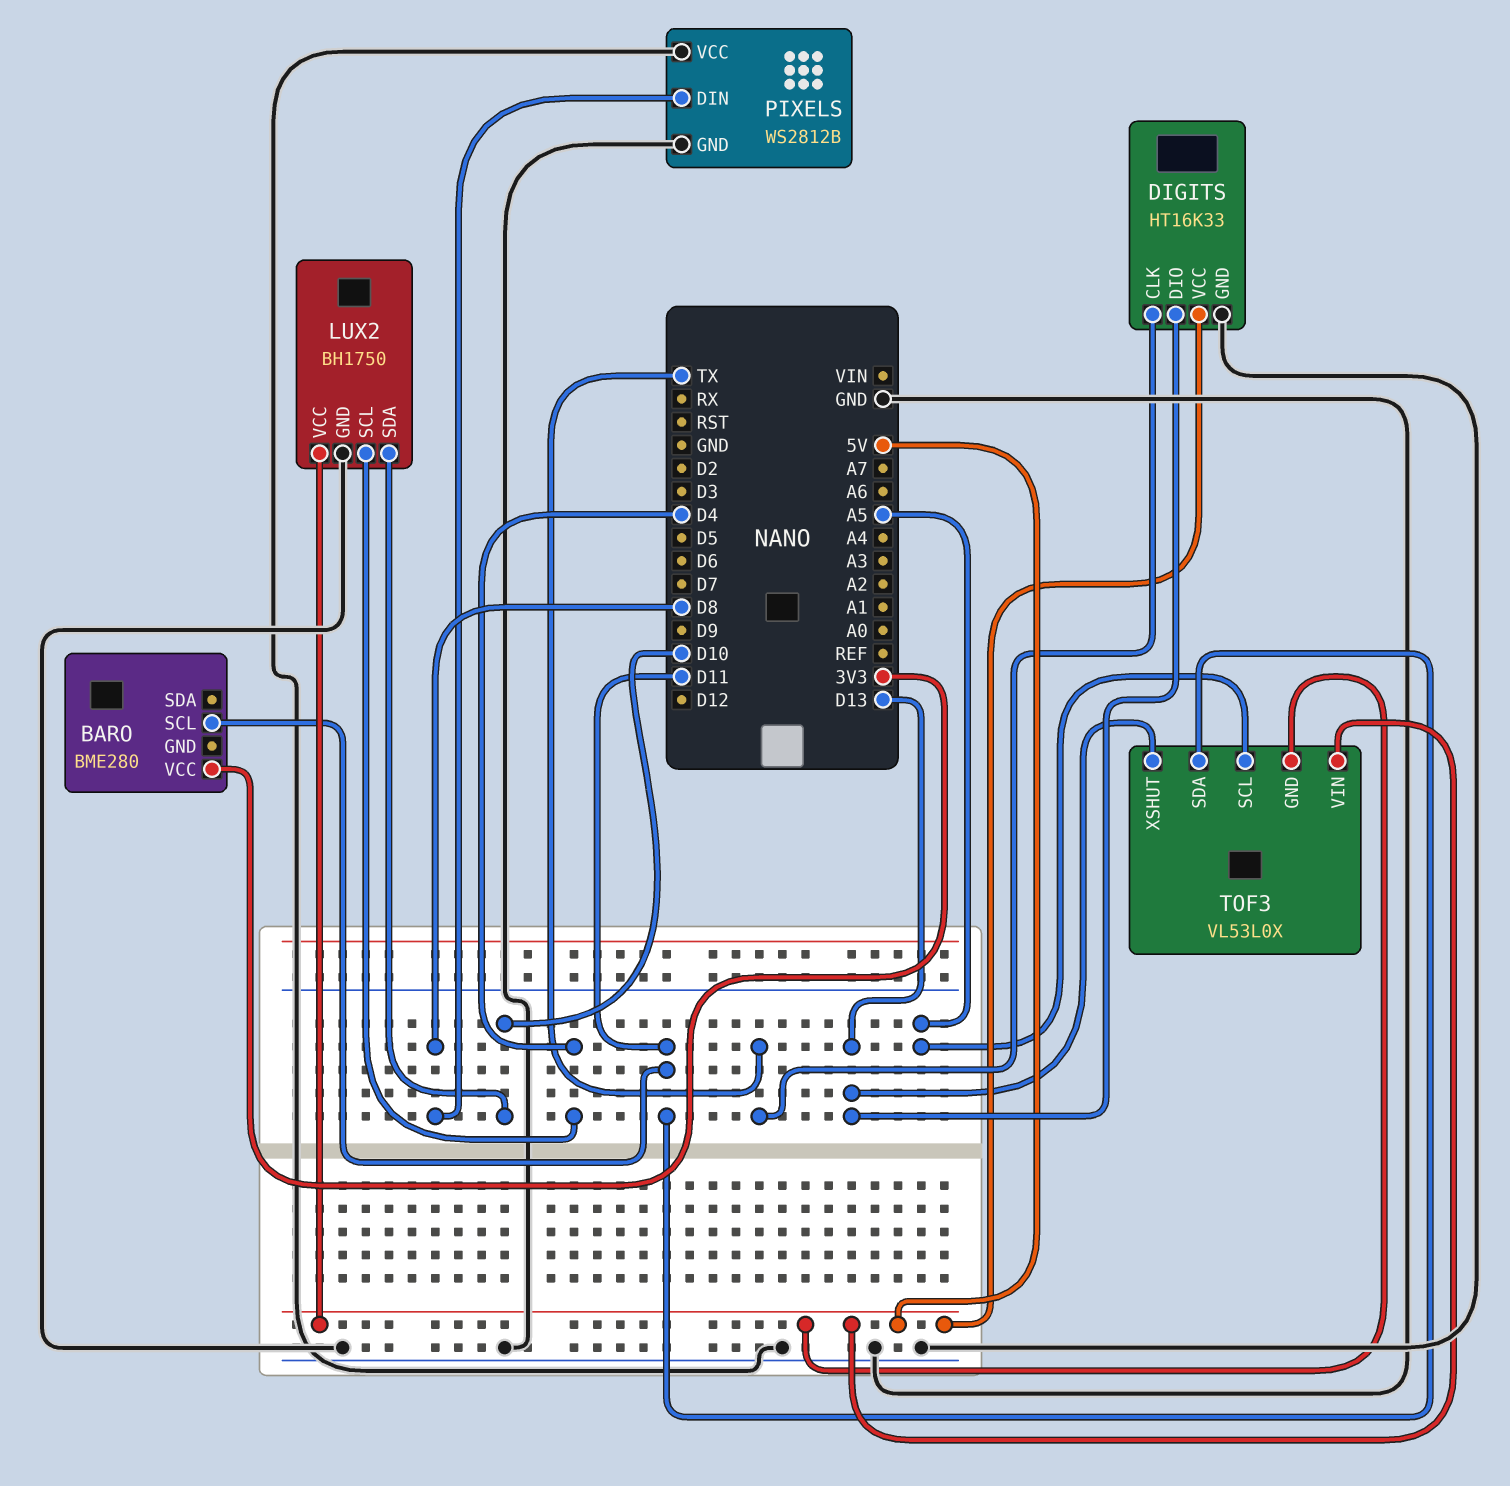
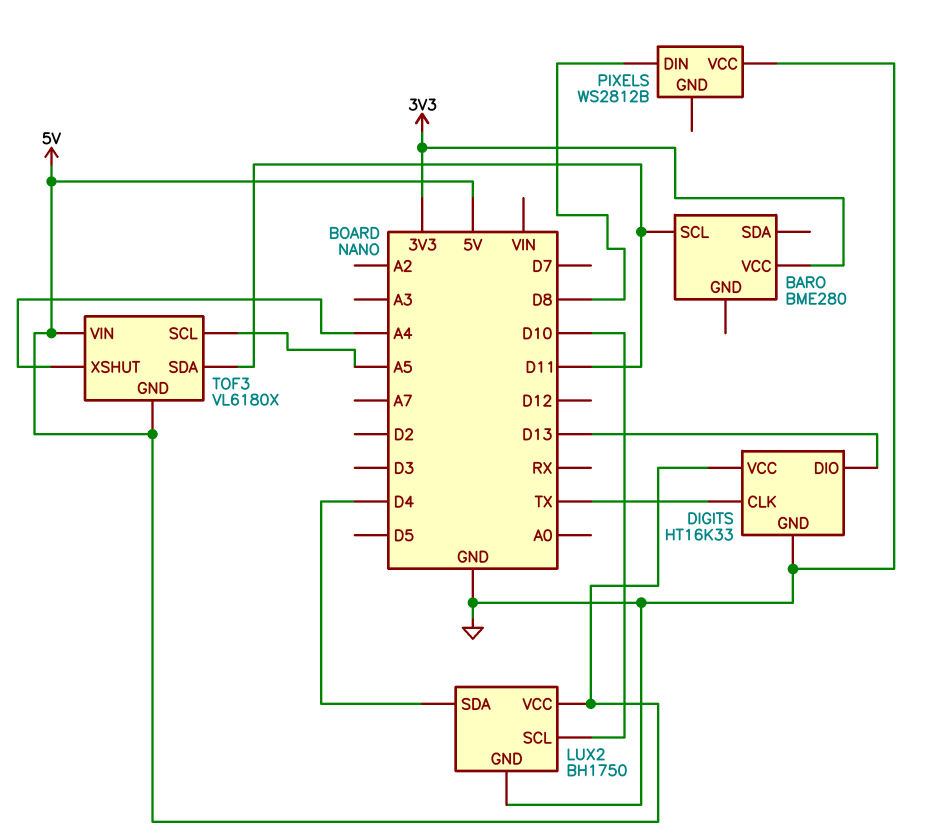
LUX2 pin SCL: D4 -> D10
LUX2 pin SDA: D10 -> D4
PIXELS pin GND: GND -> none
TOF3: VL53L0X -> VL6180X
TOF3 pin XSHUT: D13 -> A4

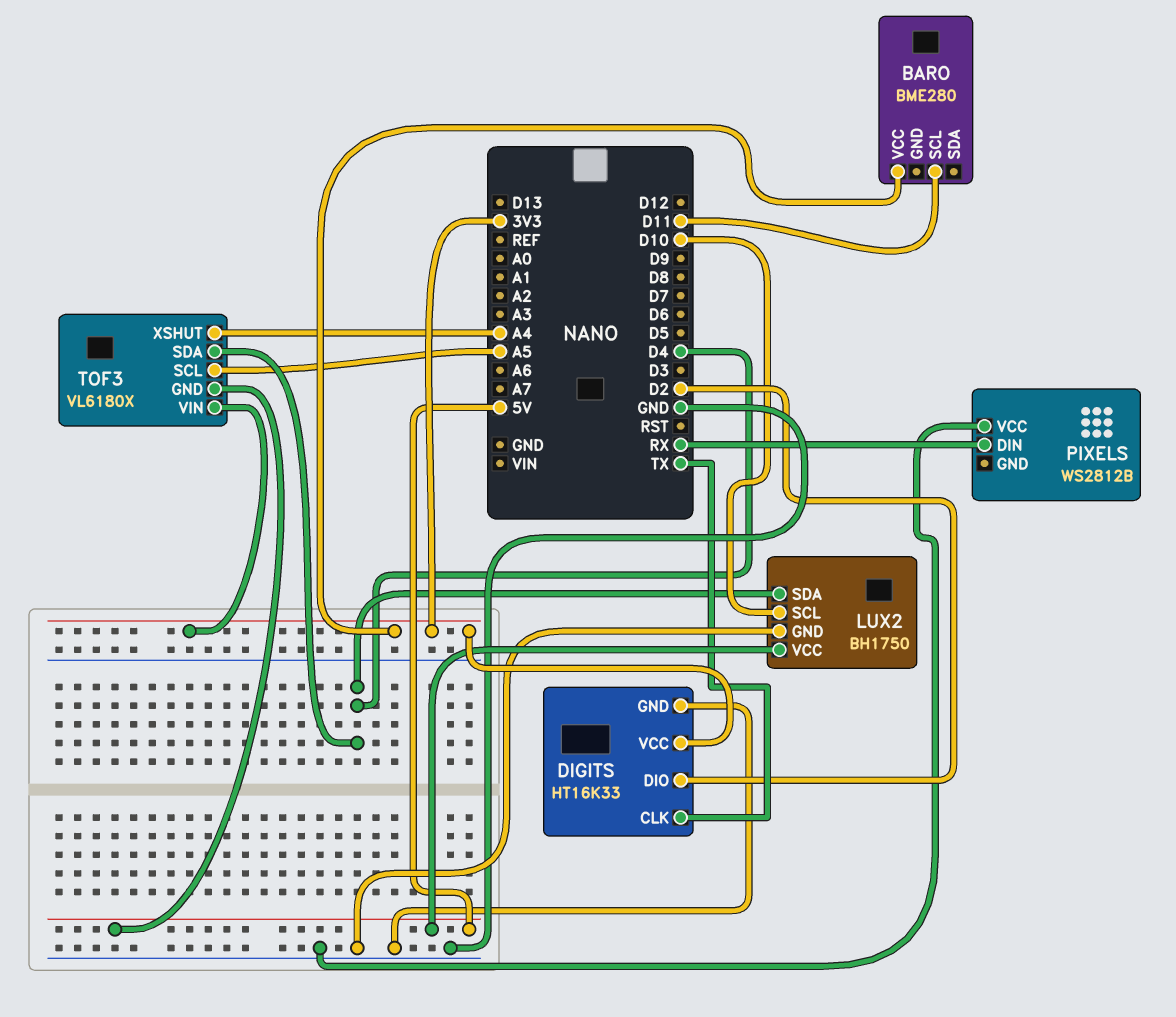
DIGITS pin DIO: D13 -> D2
DIGITS pin VCC: 5V -> 3V3
PIXELS pin DIN: D8 -> RX
TOF3 pin SDA: D11 -> D4
TOF3 pin VIN: 5V -> 3V3

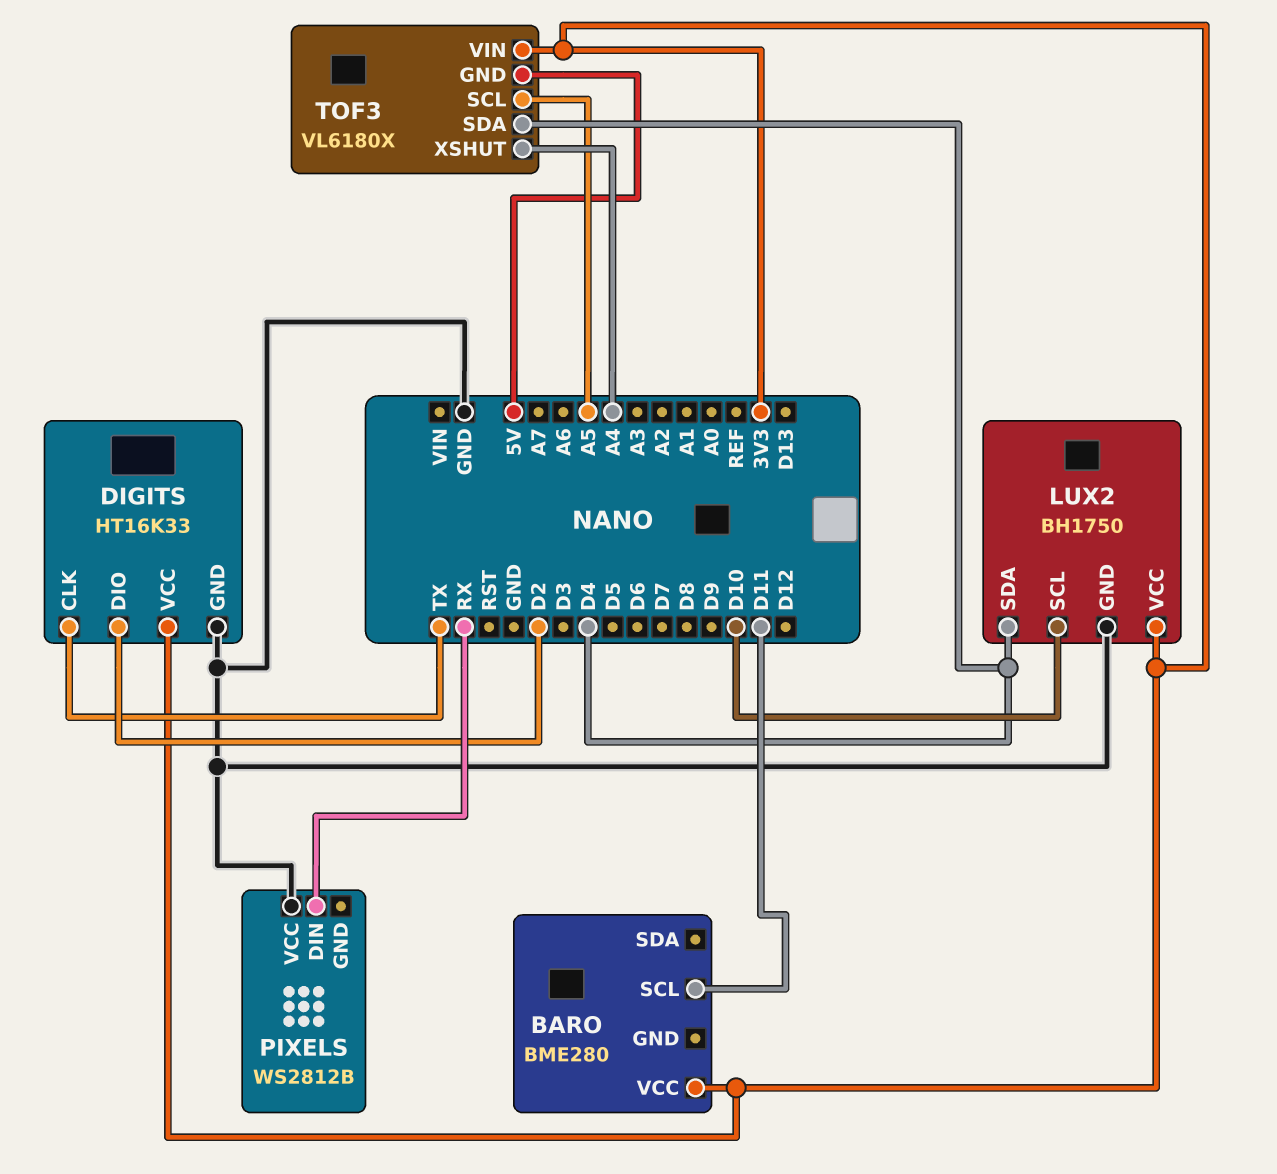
LUX2 pin VCC: 5V -> 3V3

